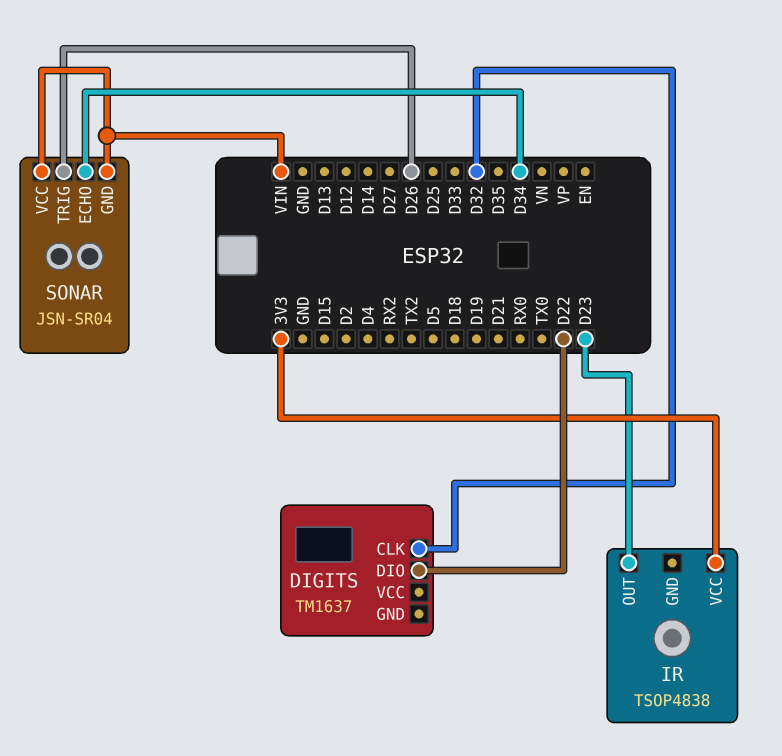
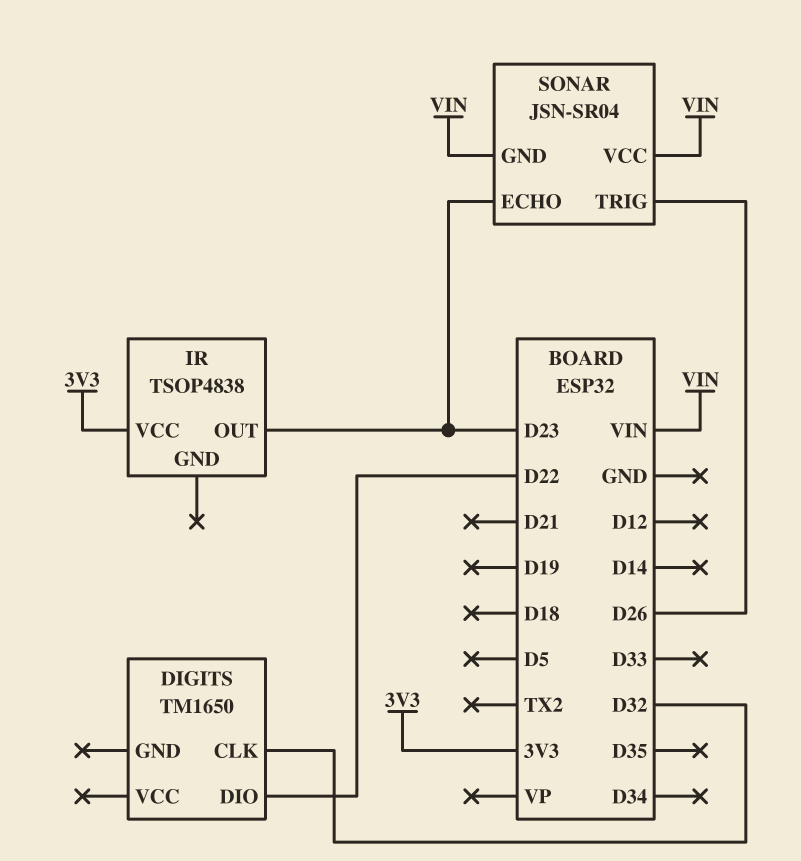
DIGITS: TM1637 -> TM1650
SONAR pin ECHO: D34 -> D23

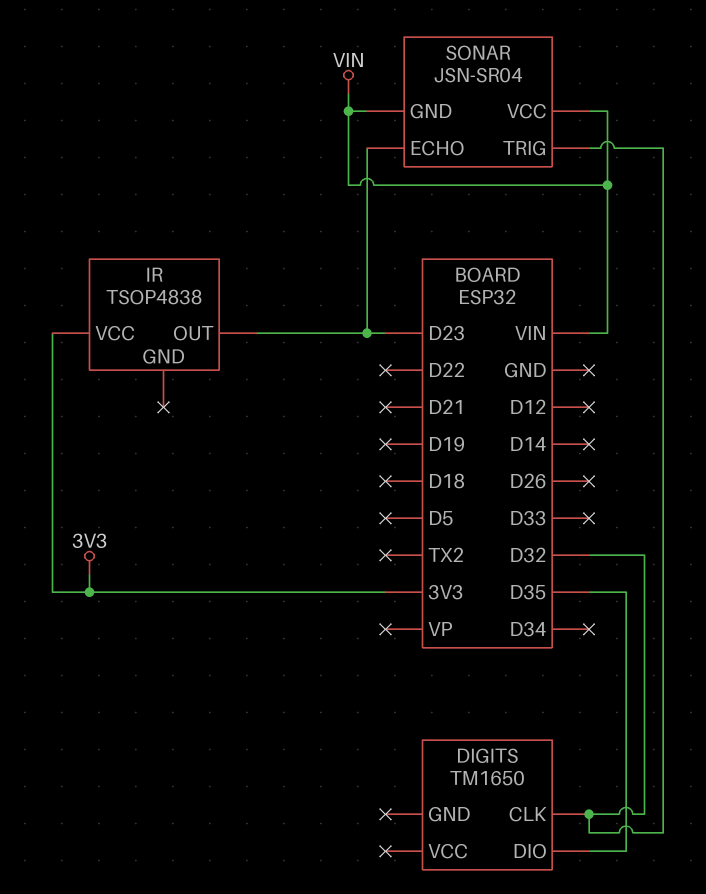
DIGITS pin DIO: D22 -> D35
SONAR pin TRIG: D26 -> D32

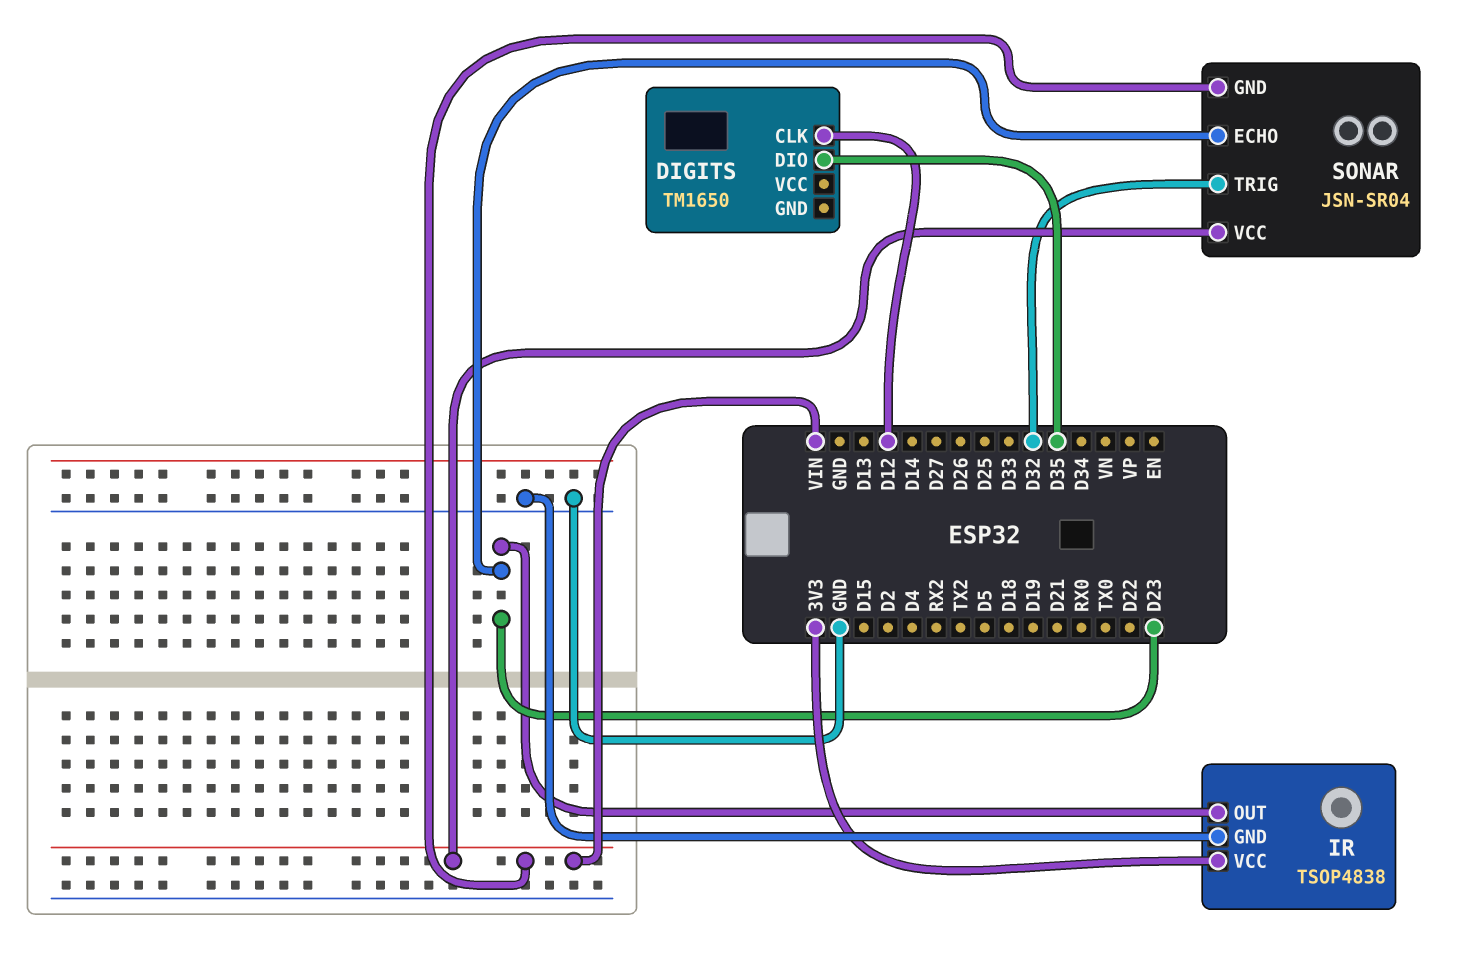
DIGITS pin CLK: D32 -> D12
IR pin GND: none -> GND

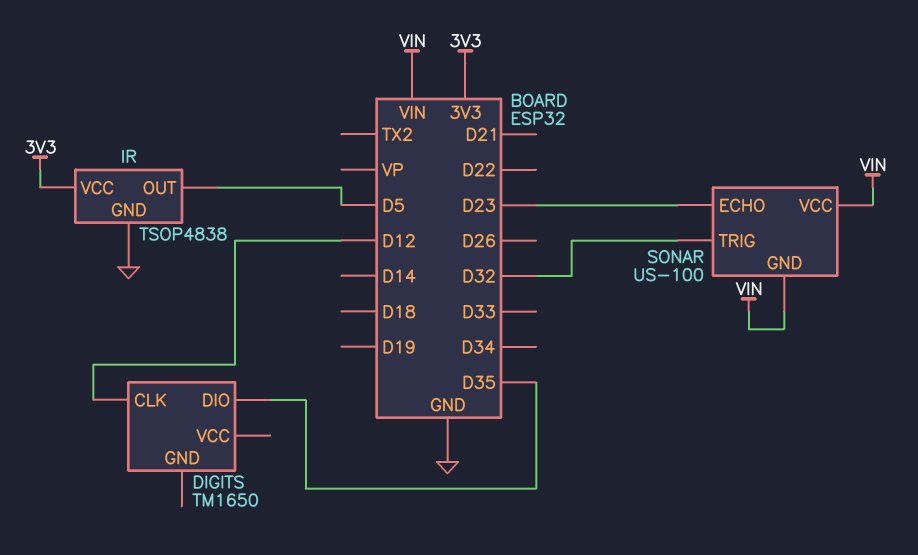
IR pin OUT: D23 -> D5
SONAR: JSN-SR04 -> US-100

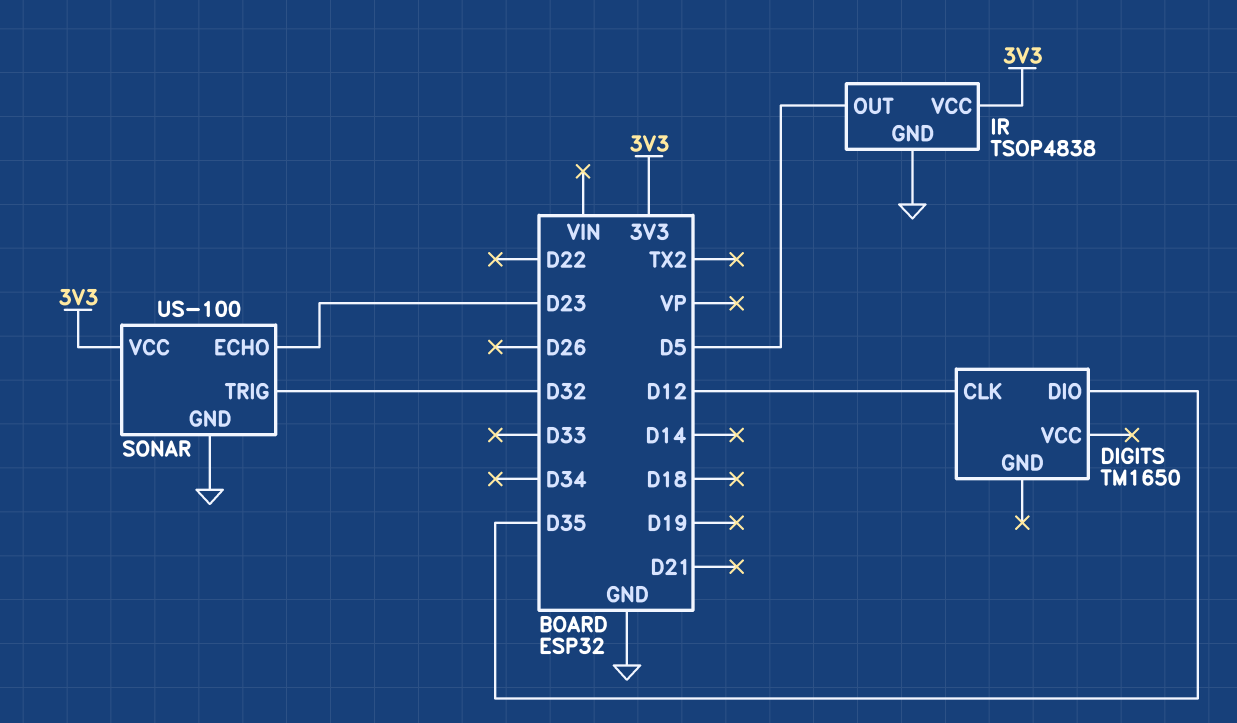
SONAR pin GND: VIN -> GND
SONAR pin VCC: VIN -> 3V3

